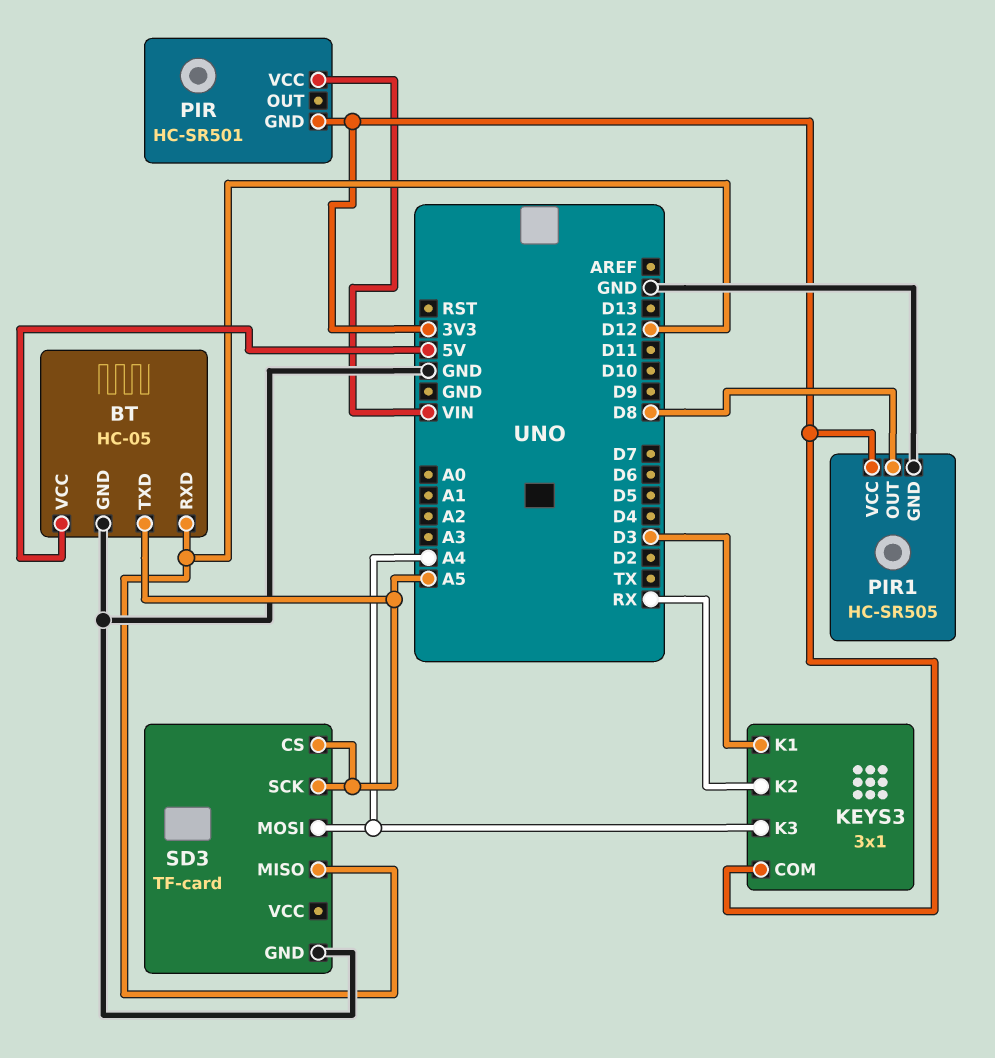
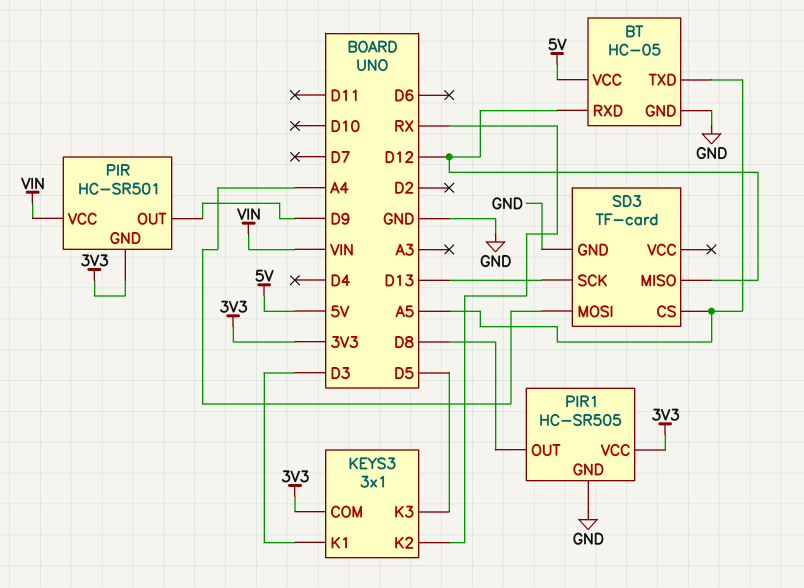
KEYS3 pin K3: A4 -> D5
PIR pin OUT: none -> D9
SD3 pin SCK: A5 -> D13

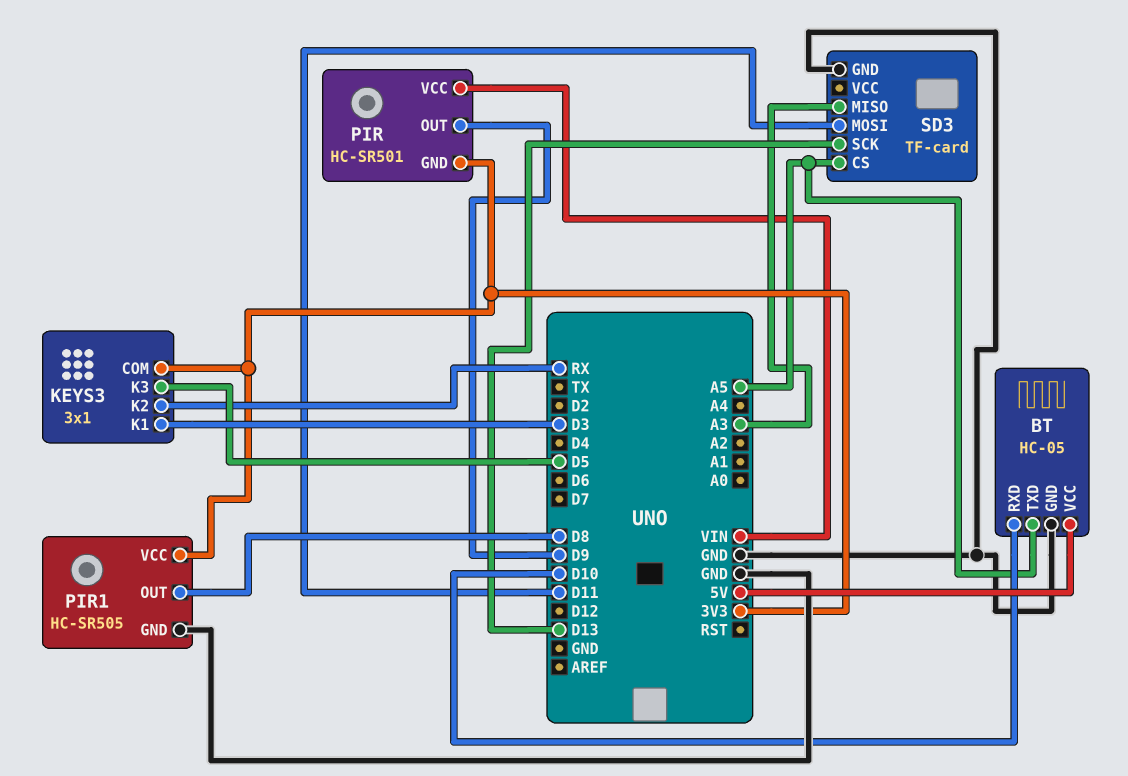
BT pin RXD: D12 -> D10
SD3 pin MISO: D12 -> A3
SD3 pin MOSI: A4 -> D11

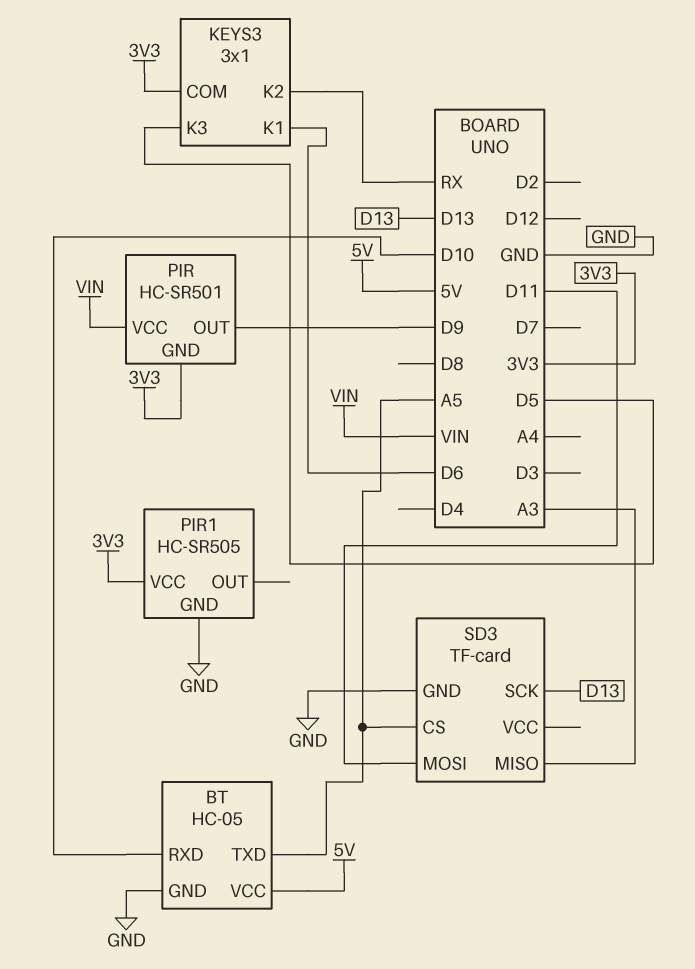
KEYS3 pin K1: D3 -> D6
PIR1 pin OUT: D8 -> none

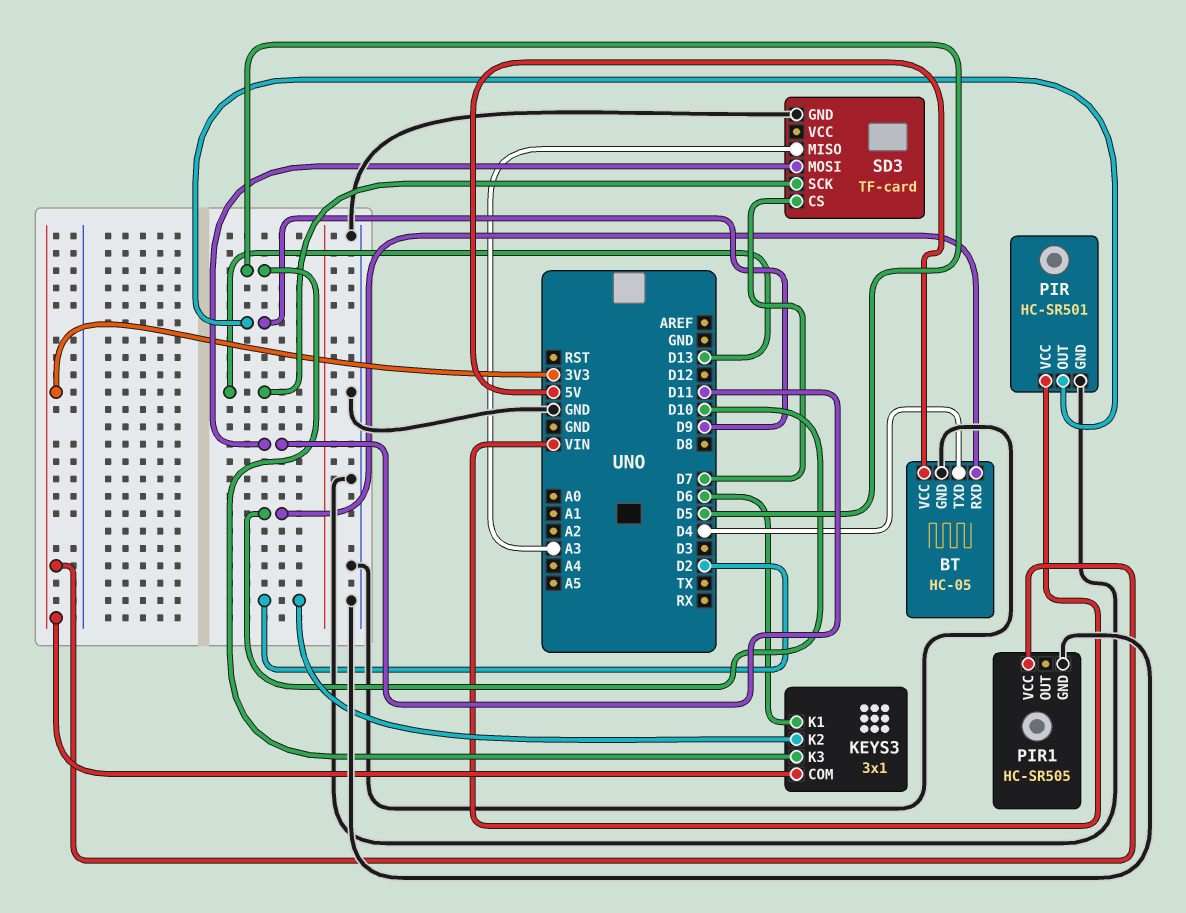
BT pin TXD: A5 -> D4
KEYS3 pin K2: RX -> D2
PIR pin GND: 3V3 -> GND
SD3 pin CS: A5 -> D7

